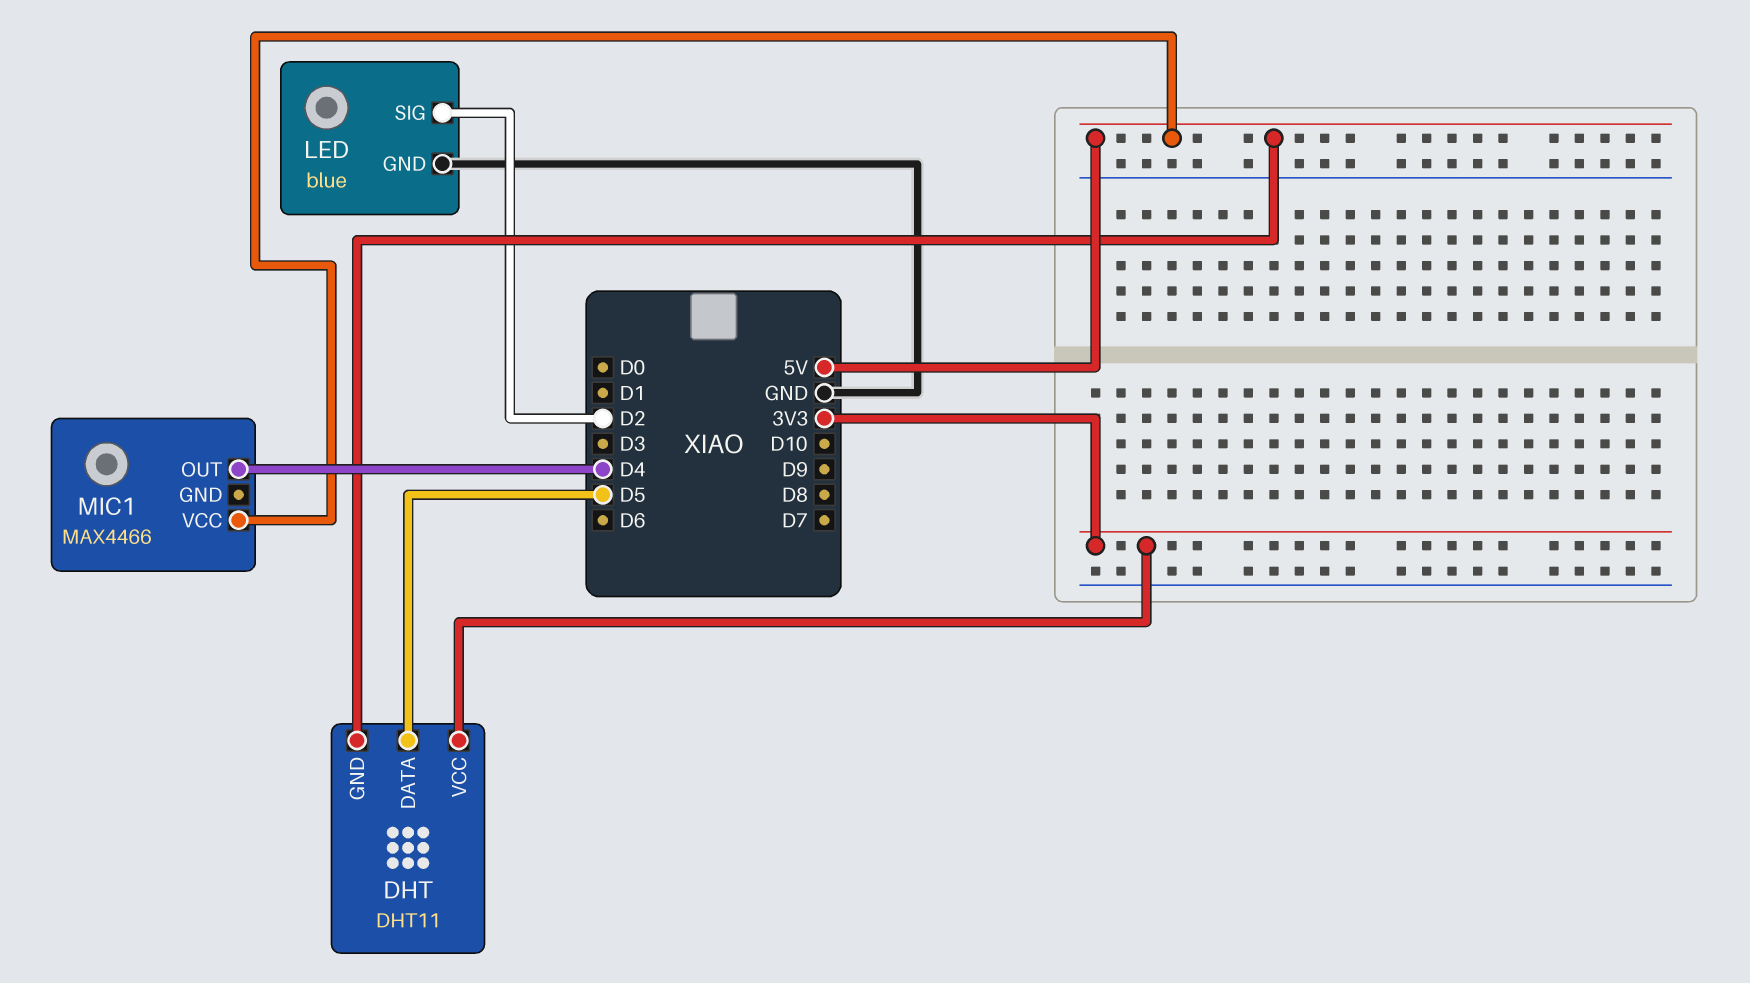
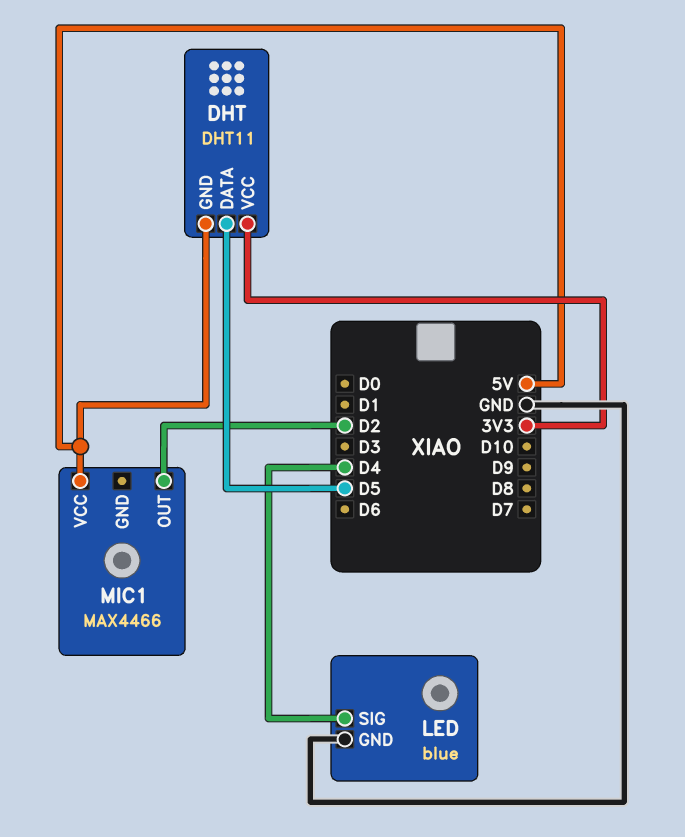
LED pin SIG: D2 -> D4
MIC1 pin OUT: D4 -> D2

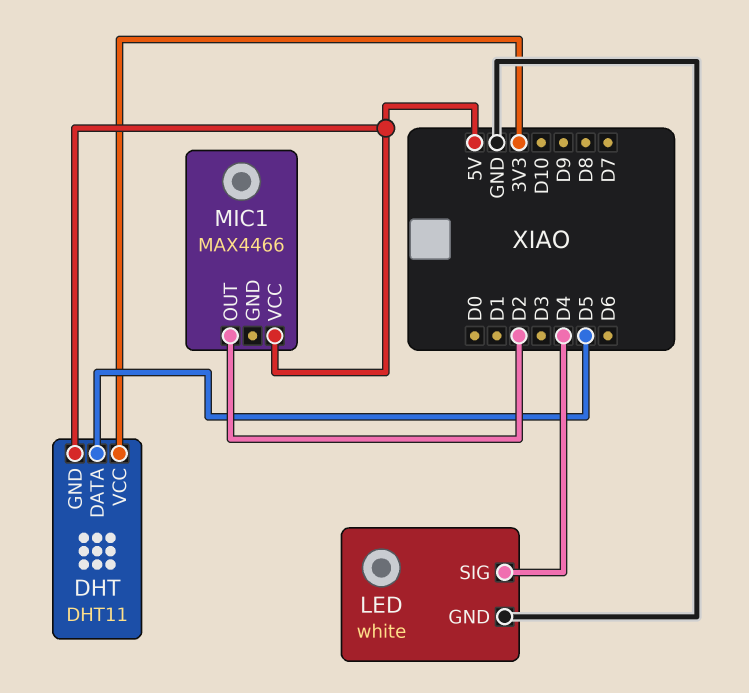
LED: blue -> white

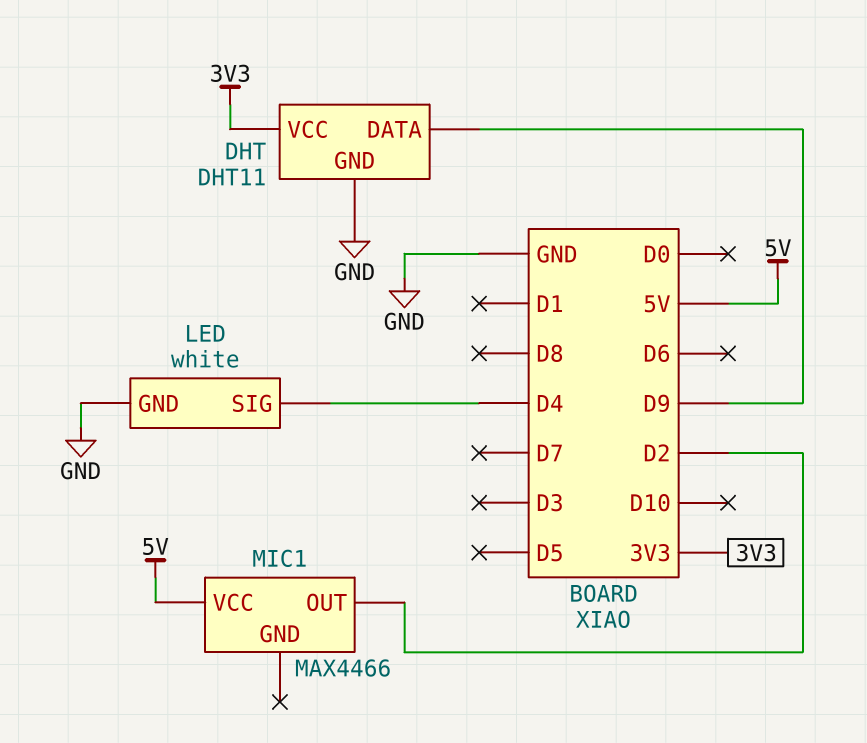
DHT pin DATA: D5 -> D9
DHT pin GND: 5V -> GND

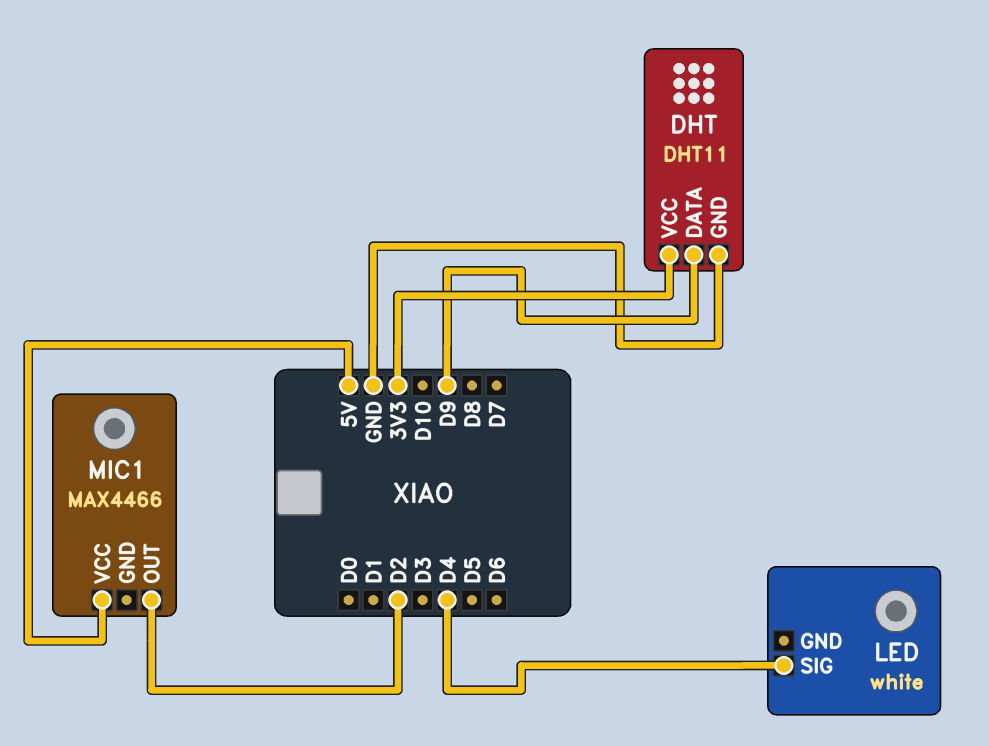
LED pin GND: GND -> none

